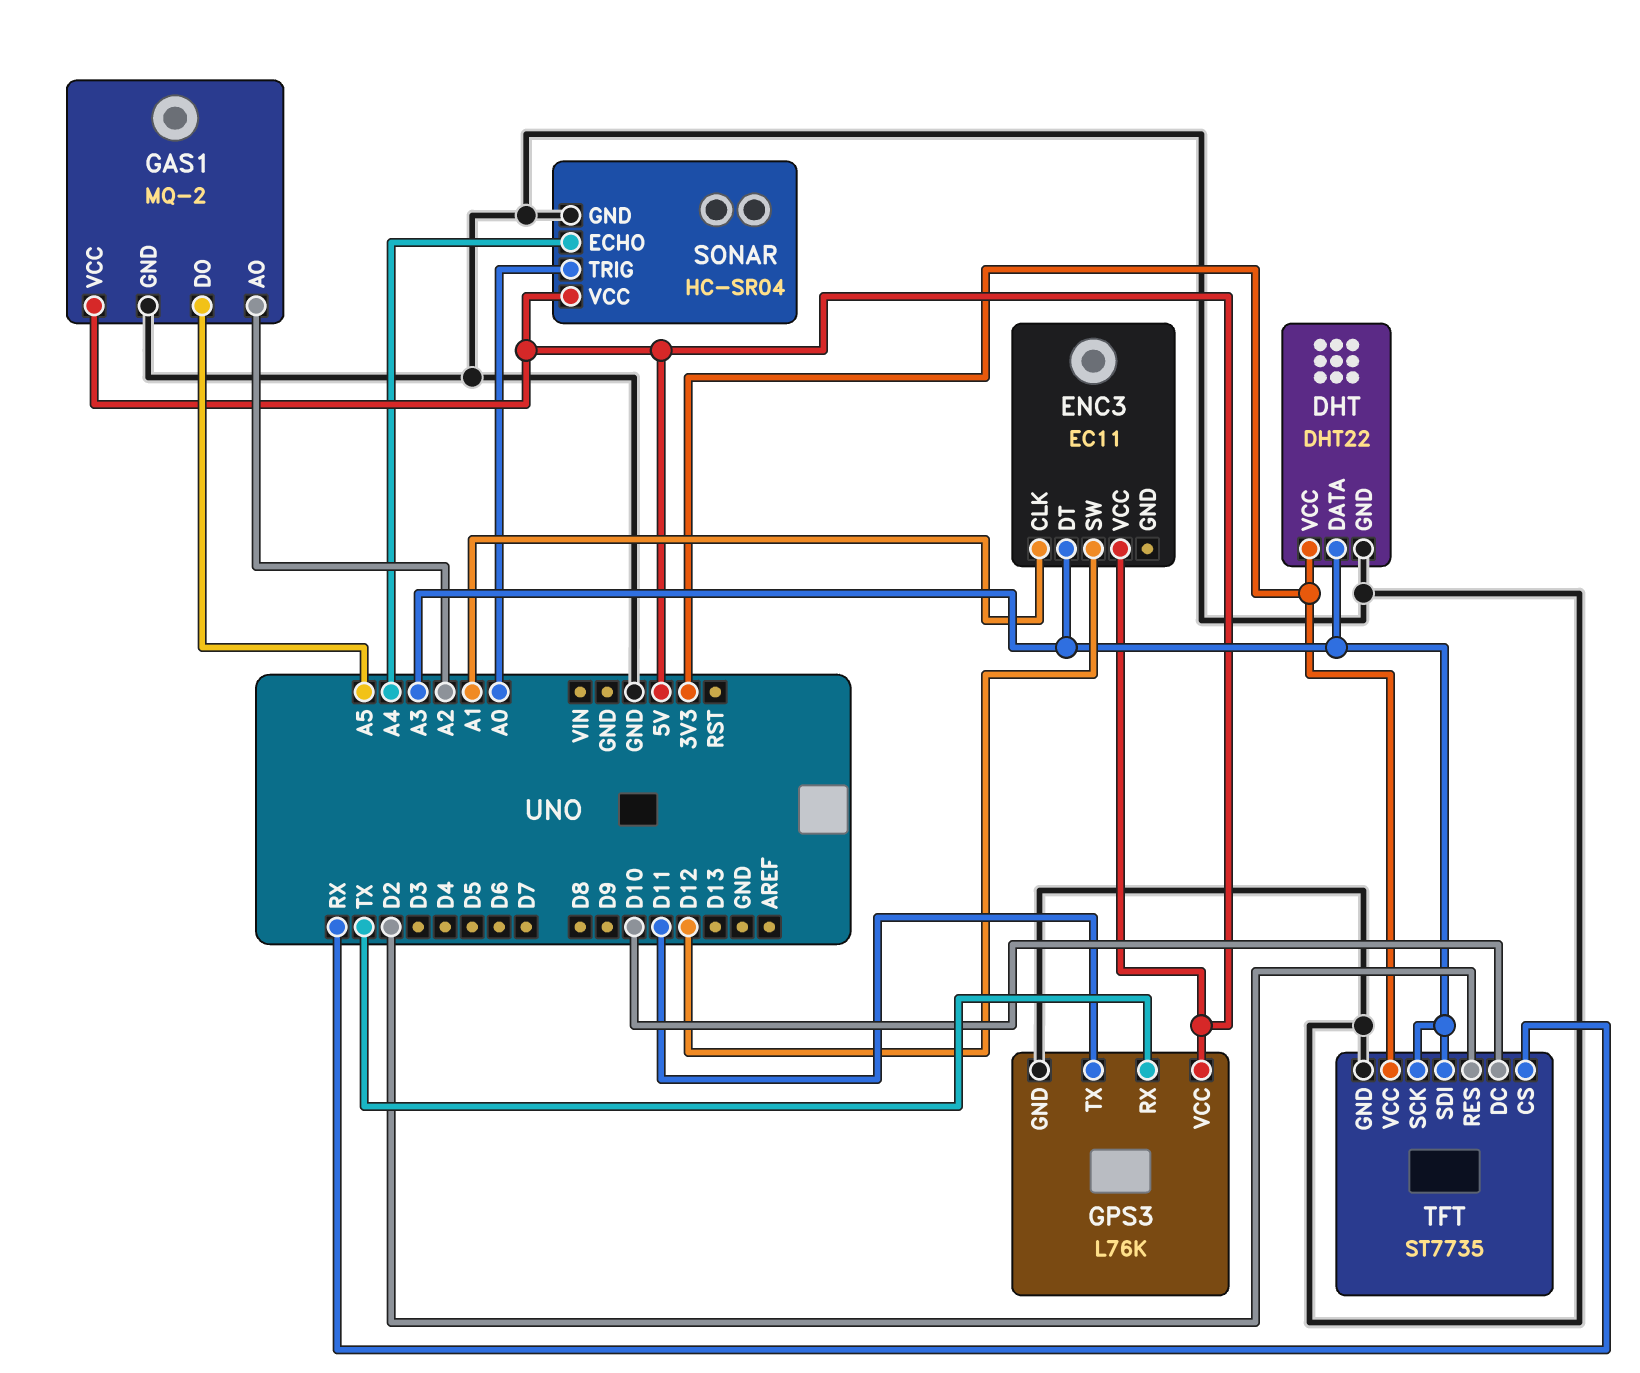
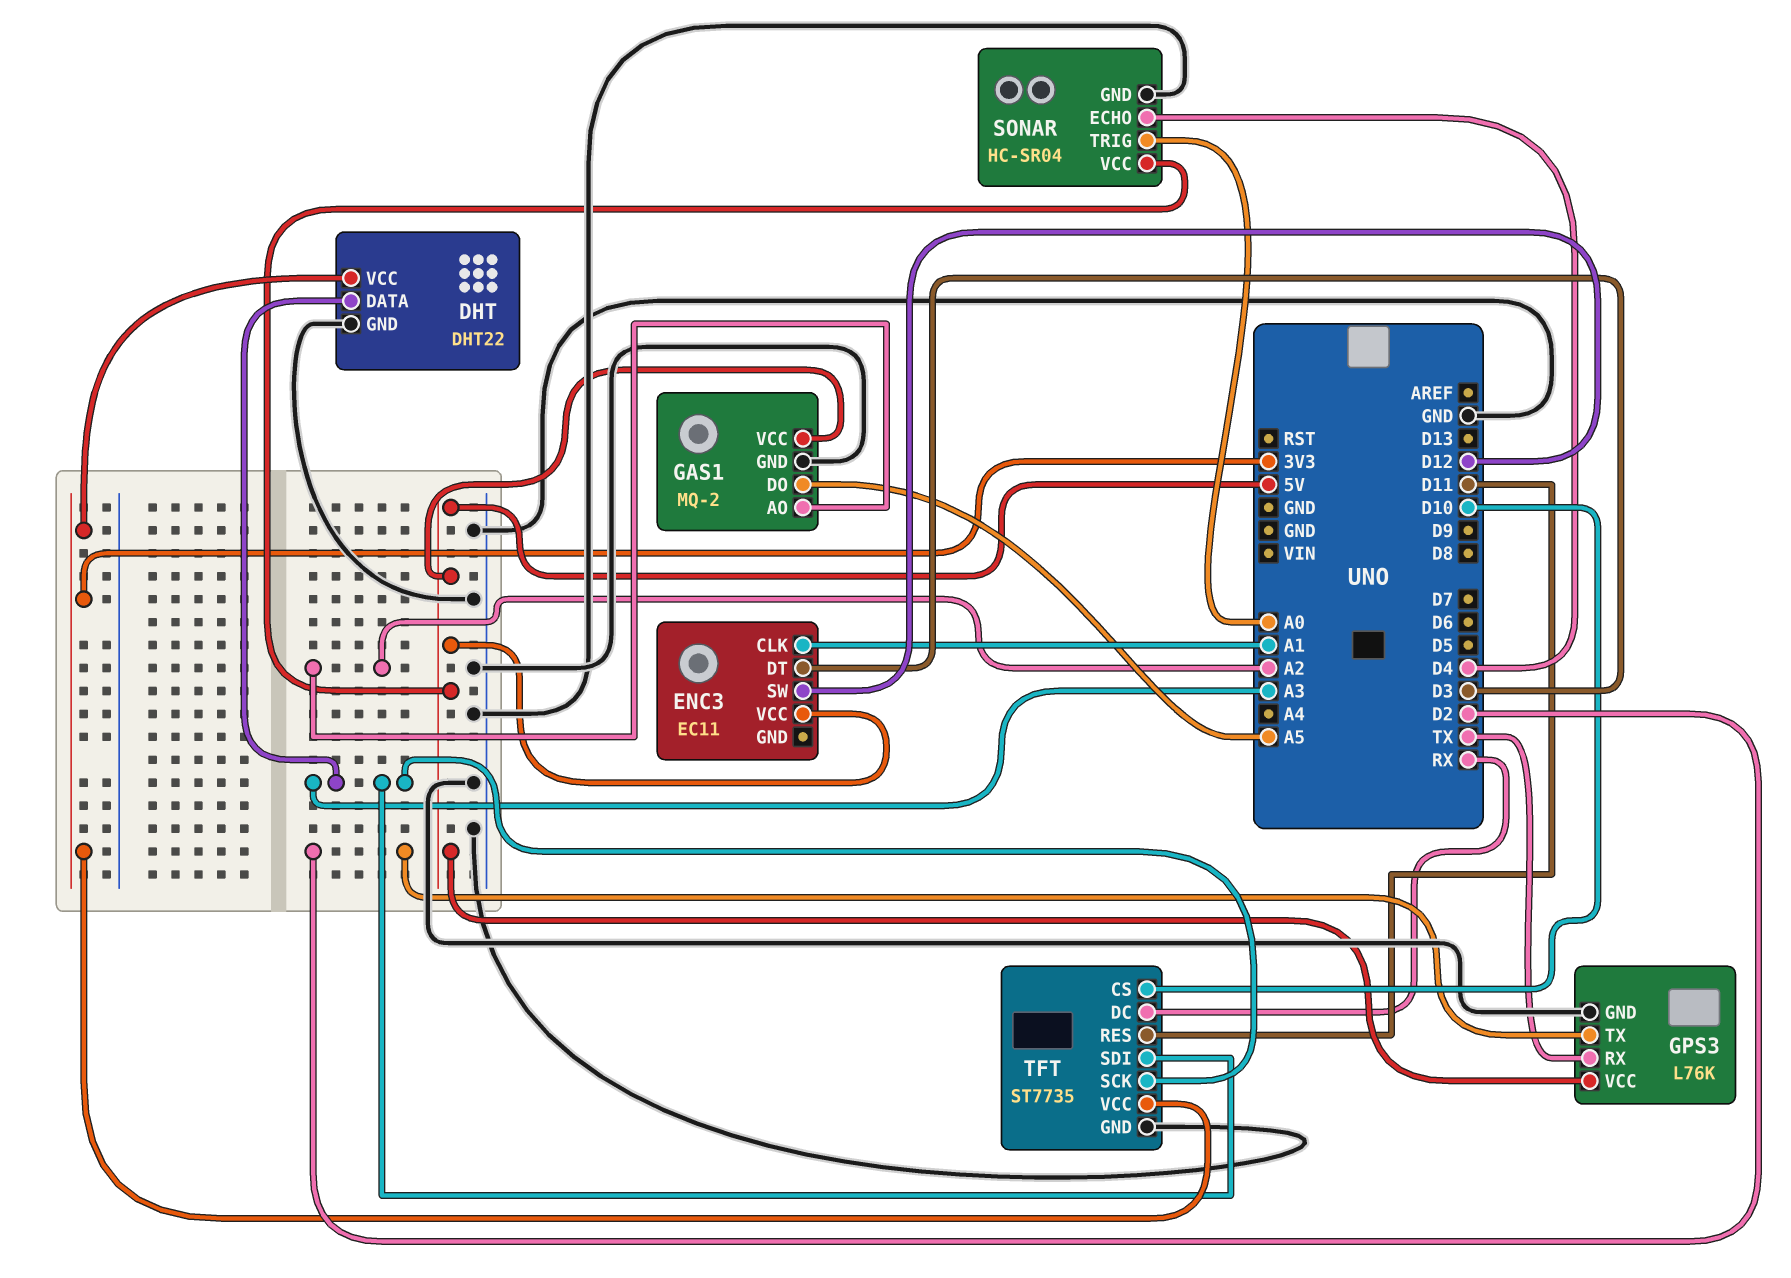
ENC3 pin DT: A3 -> D3
GPS3 pin TX: D11 -> D2
SONAR pin ECHO: A4 -> D4
TFT pin CS: RX -> D10
TFT pin DC: D10 -> RX
TFT pin RES: D2 -> D11

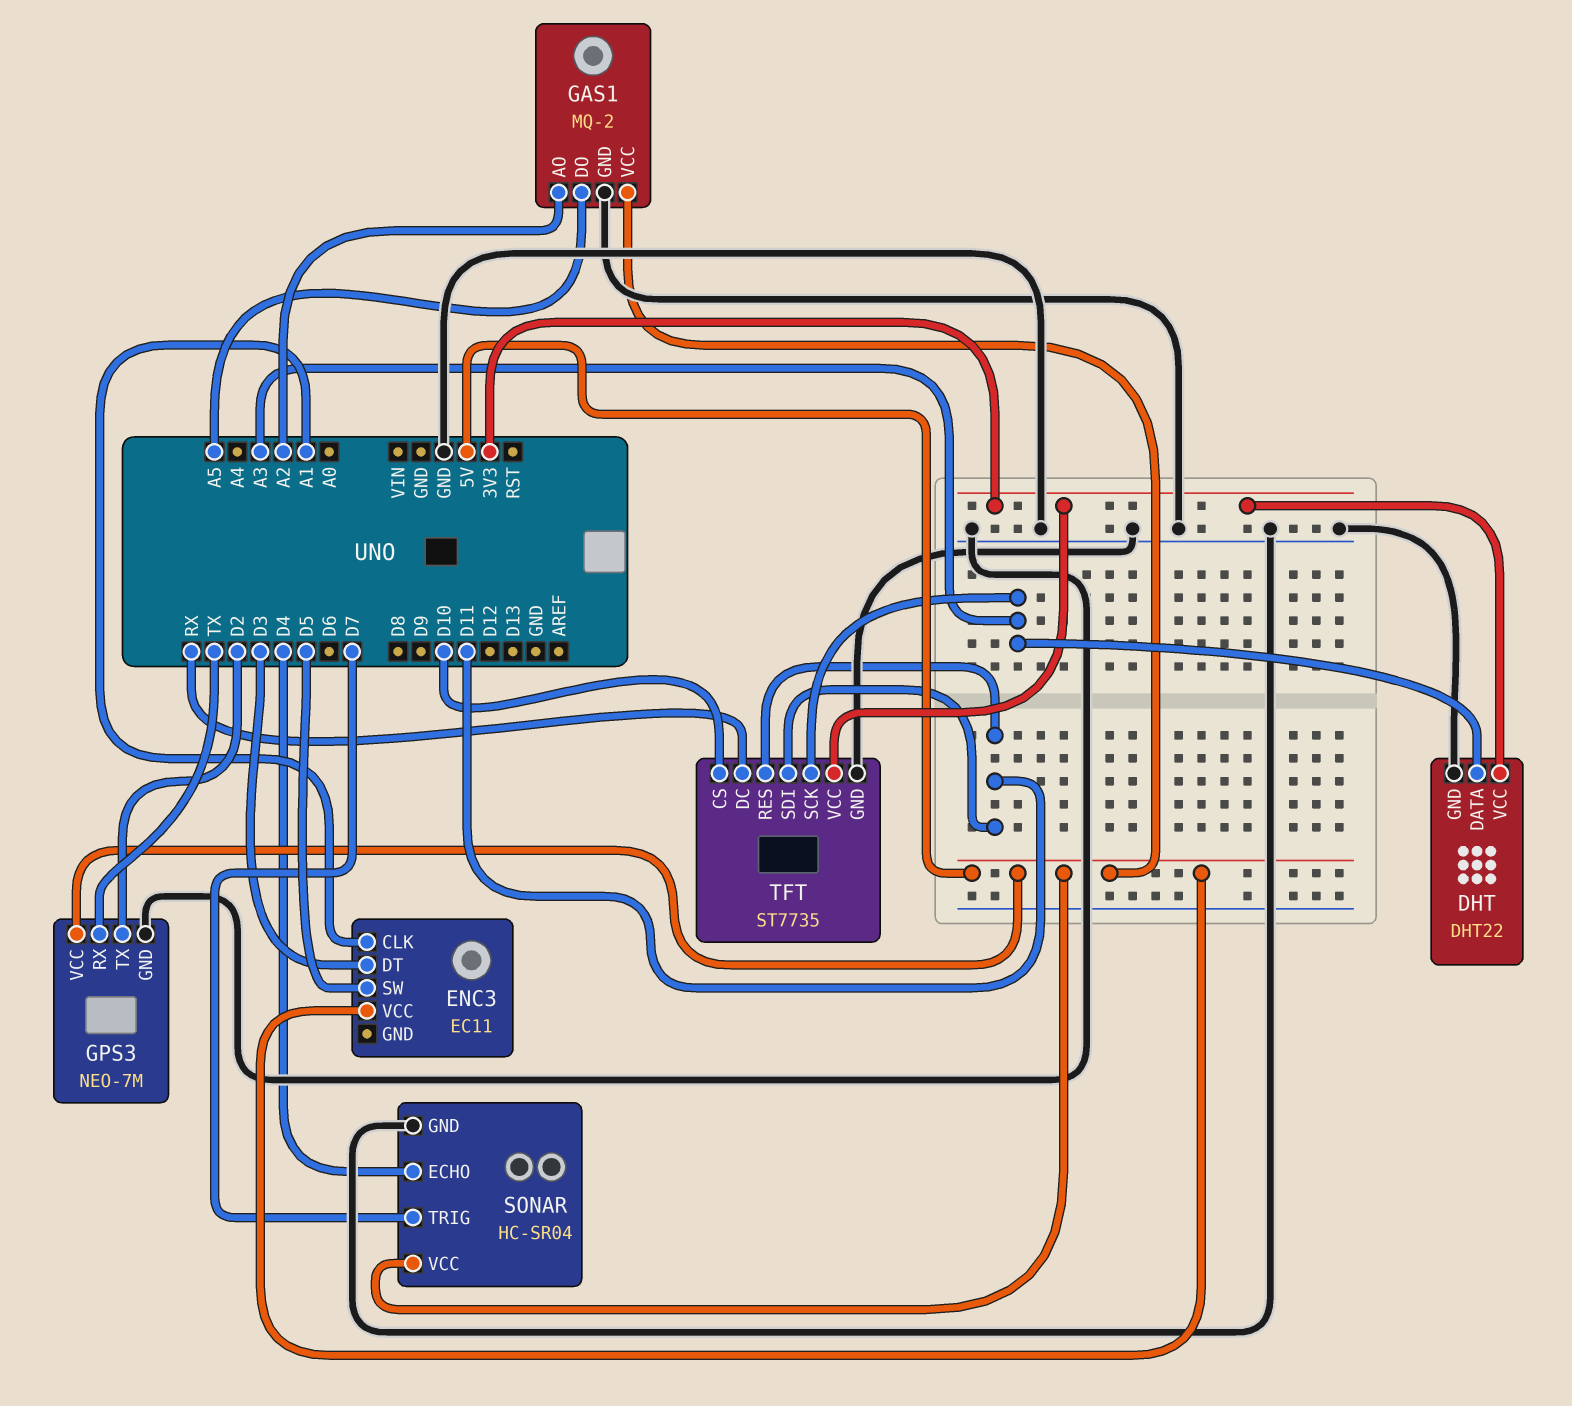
ENC3 pin SW: D12 -> D5
GPS3: L76K -> NEO-7M
SONAR pin TRIG: A0 -> D7
TFT pin SDI: A3 -> D11

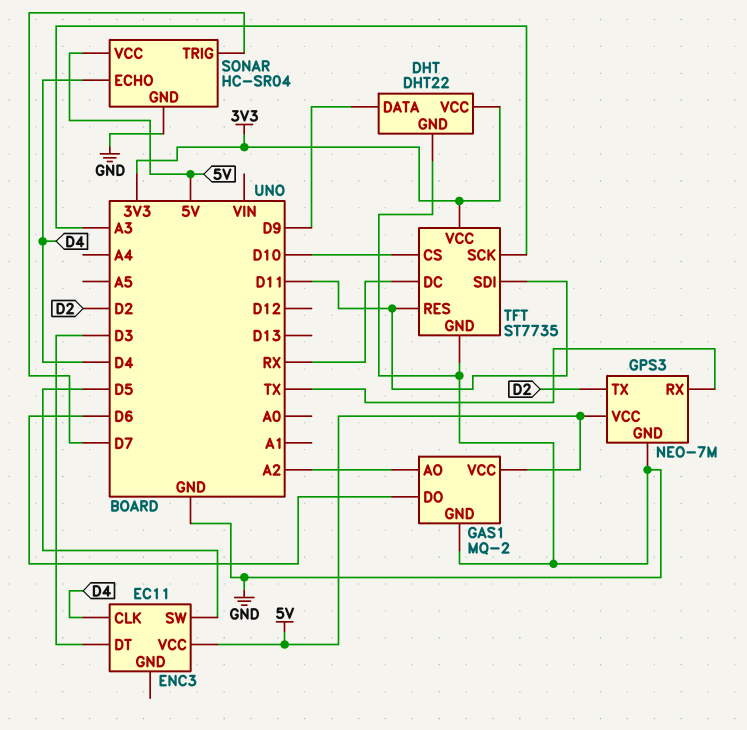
DHT pin DATA: A3 -> D9
ENC3 pin CLK: A1 -> D4
GAS1 pin DO: A5 -> D6

